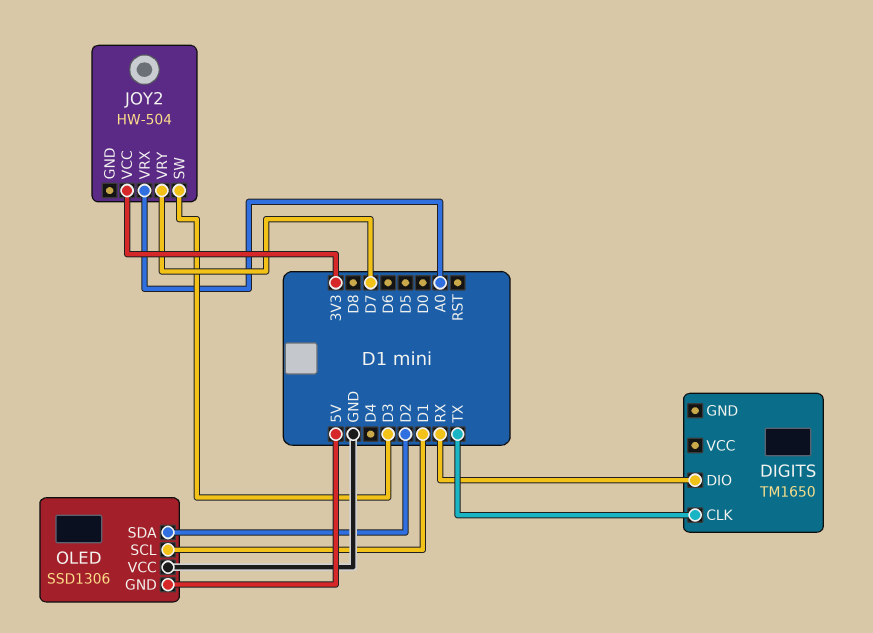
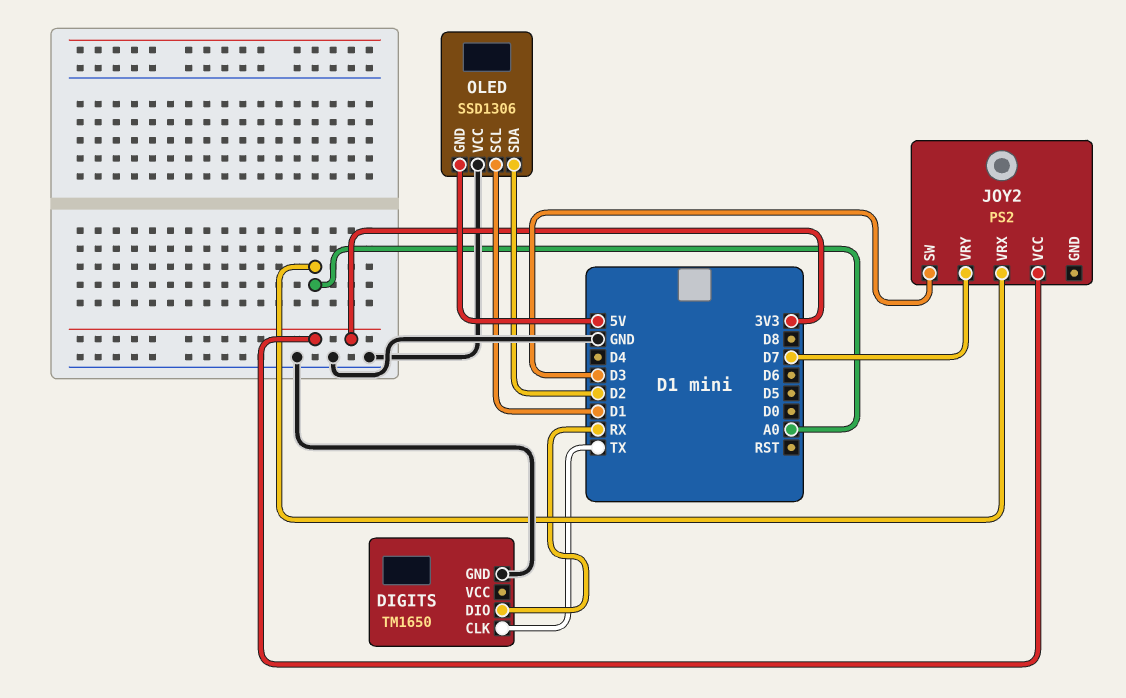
DIGITS pin GND: none -> GND
JOY2: HW-504 -> PS2

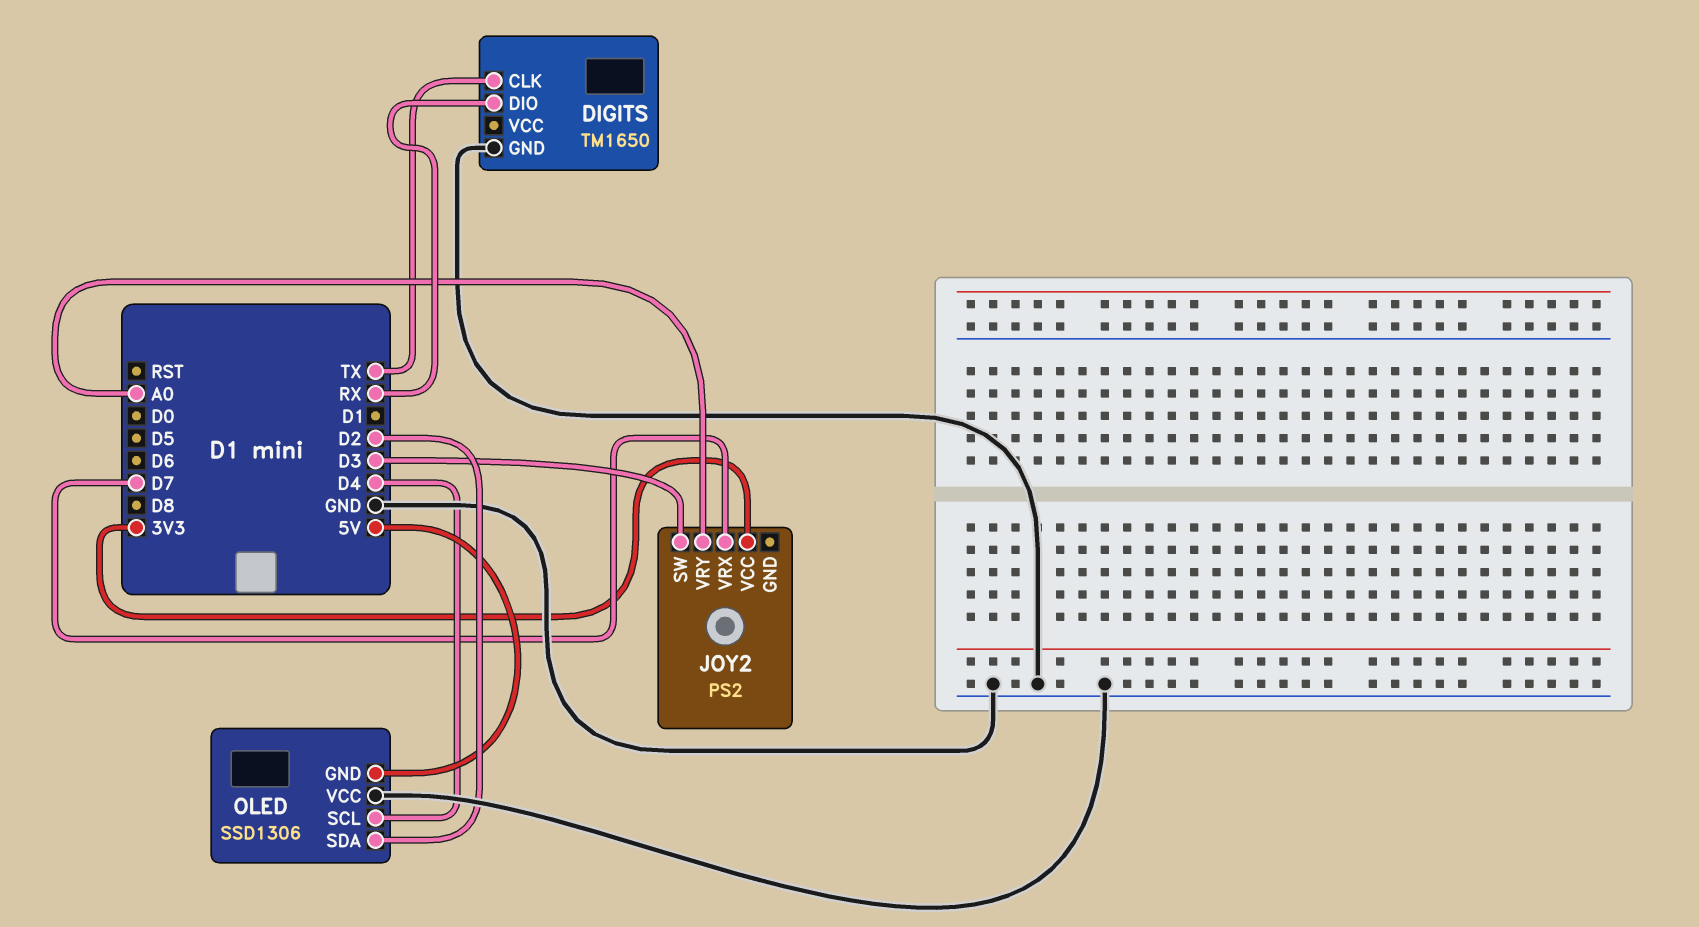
JOY2 pin VRX: A0 -> D7
JOY2 pin VRY: D7 -> A0
OLED pin SCL: D1 -> D4

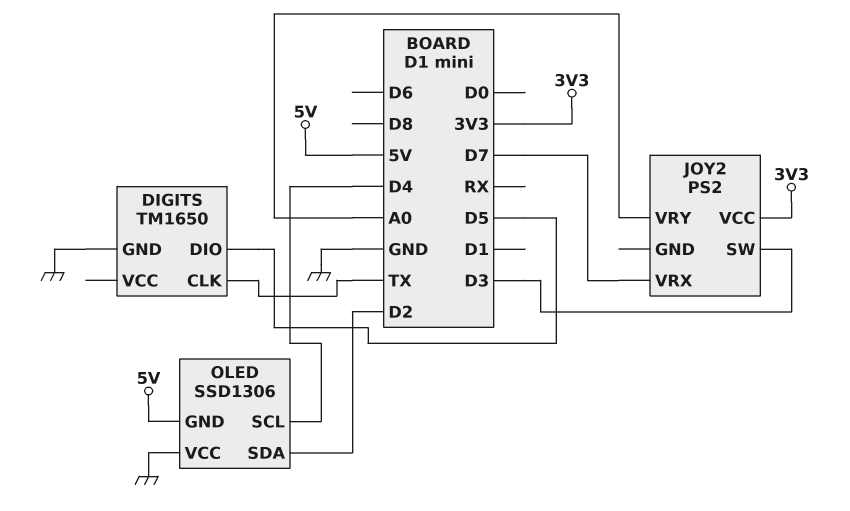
DIGITS pin DIO: RX -> D5

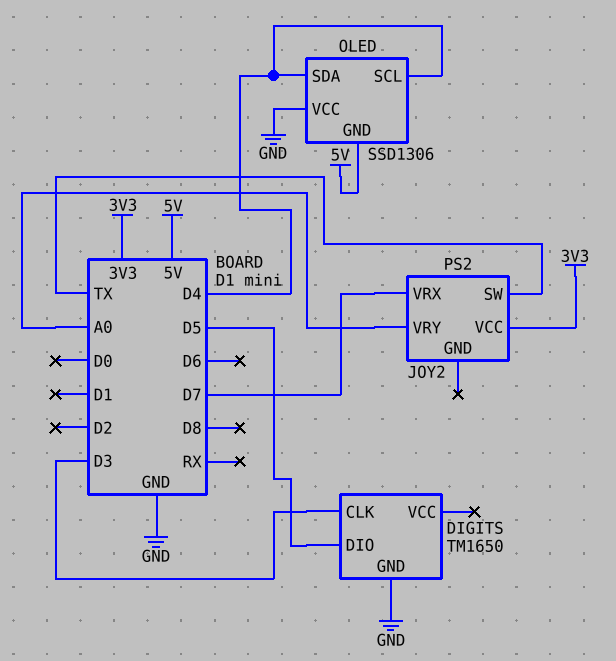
DIGITS pin CLK: TX -> D3
JOY2 pin SW: D3 -> TX
OLED pin SDA: D2 -> D4

